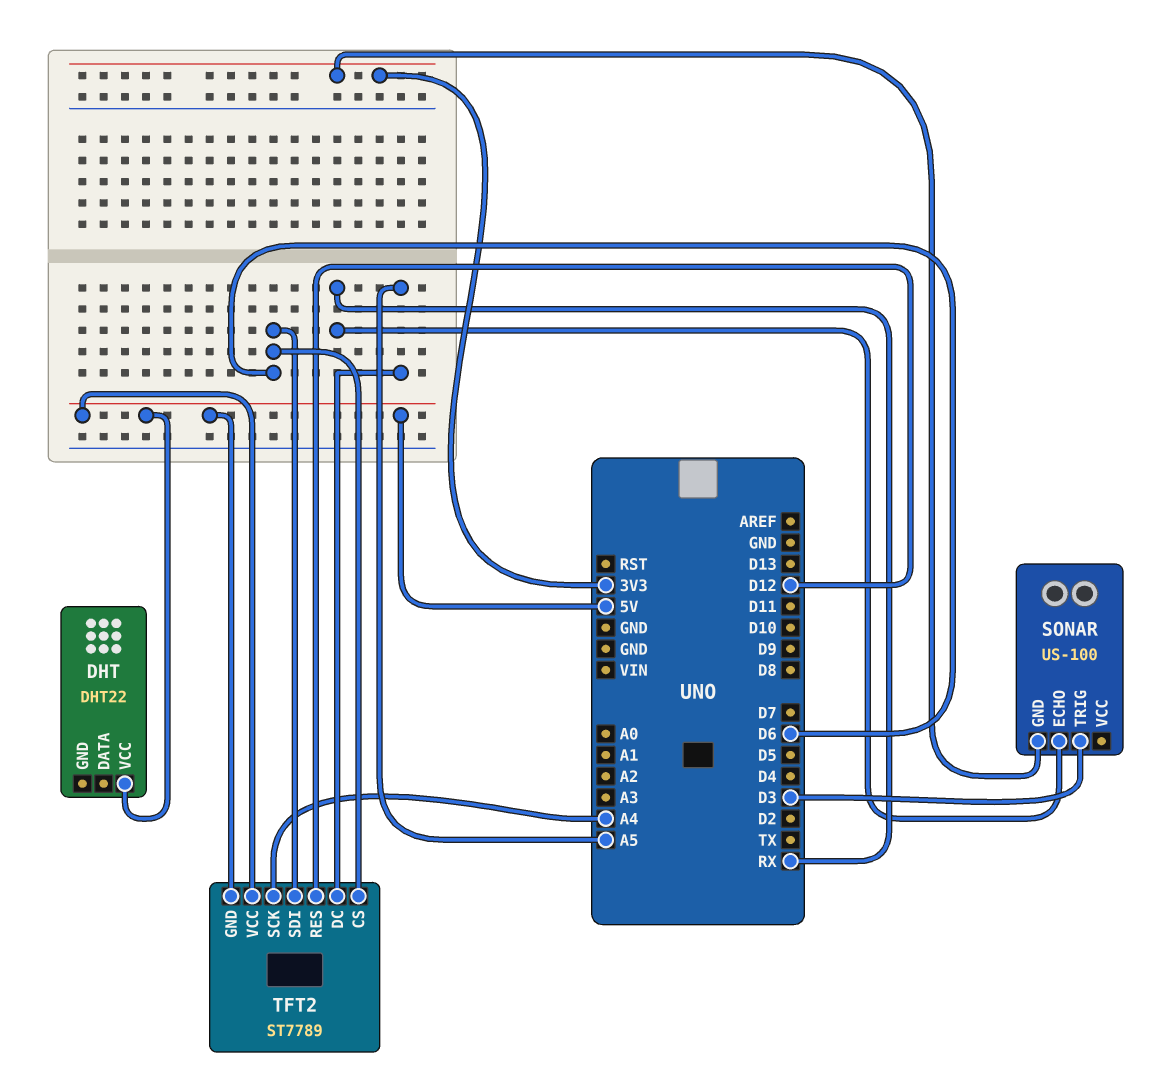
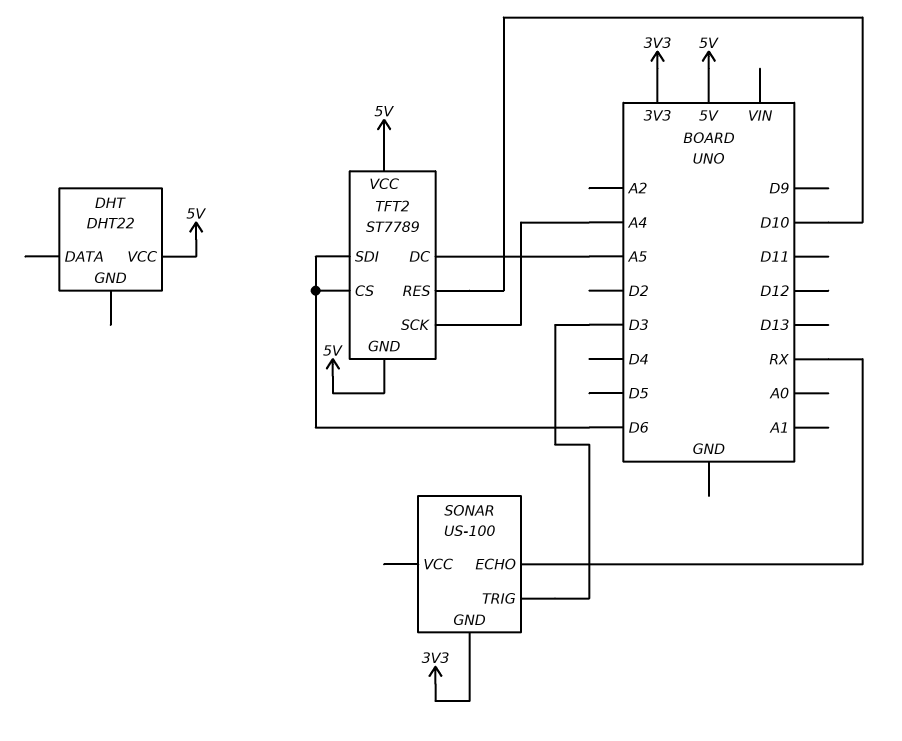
TFT2 pin RES: D12 -> D10

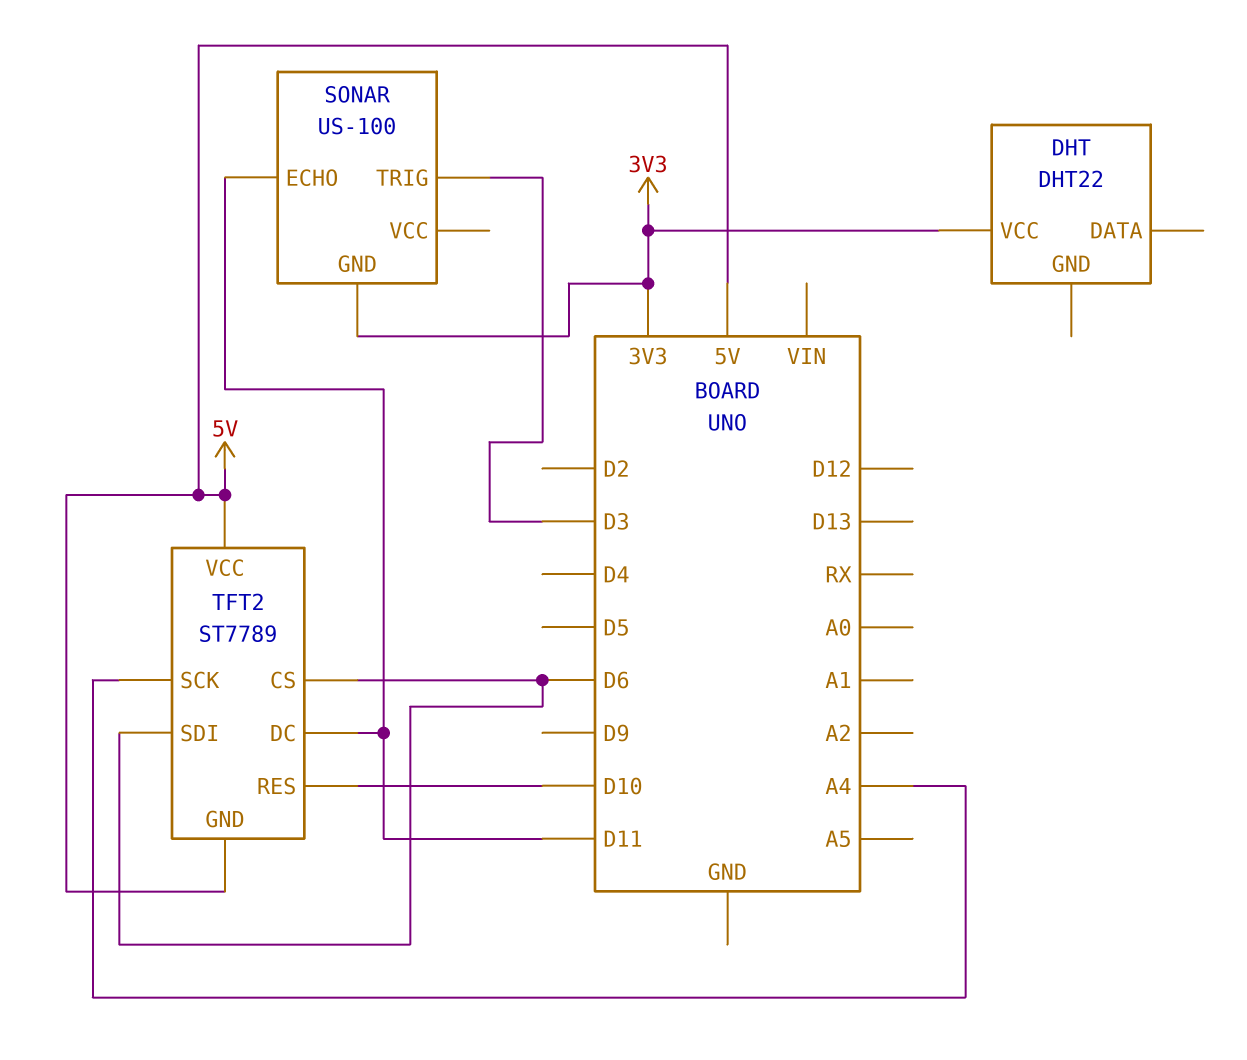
DHT pin VCC: 5V -> 3V3
SONAR pin ECHO: RX -> D11
TFT2 pin DC: A5 -> D11

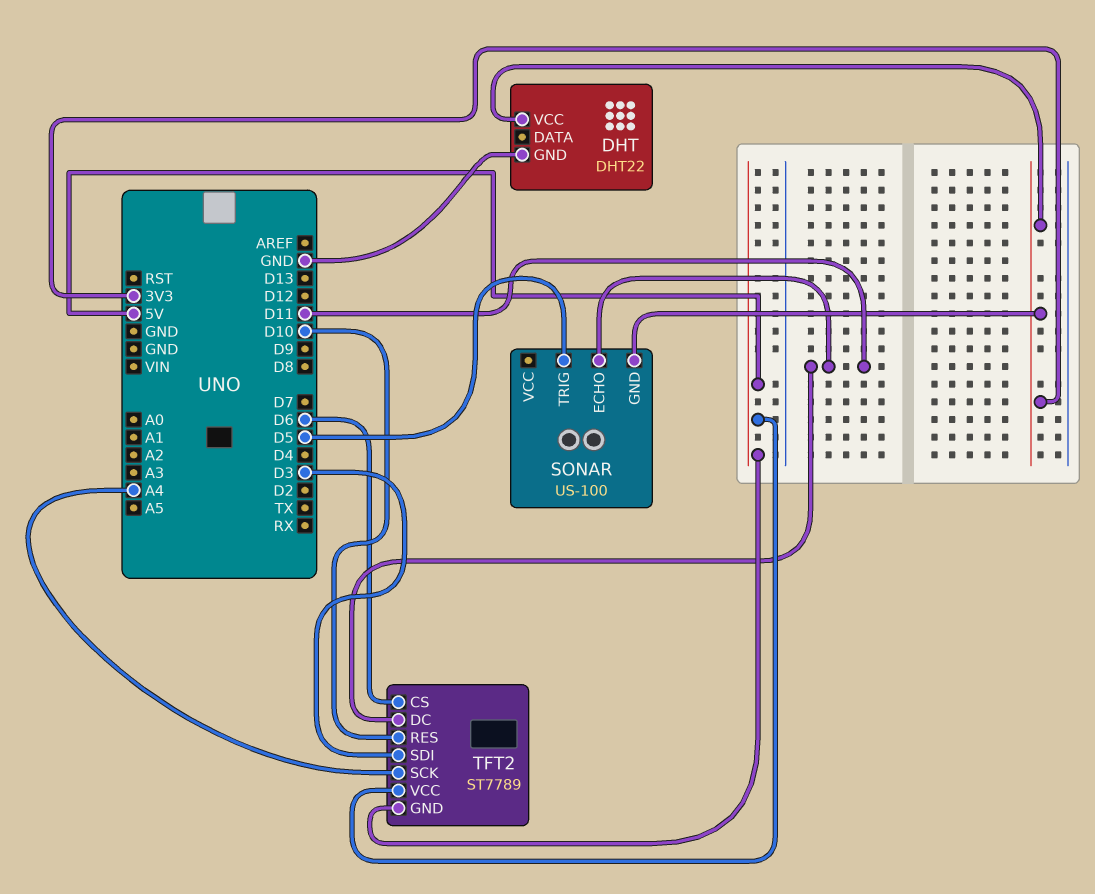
DHT pin GND: none -> GND
SONAR pin TRIG: D3 -> D5
TFT2 pin SDI: D6 -> D3

